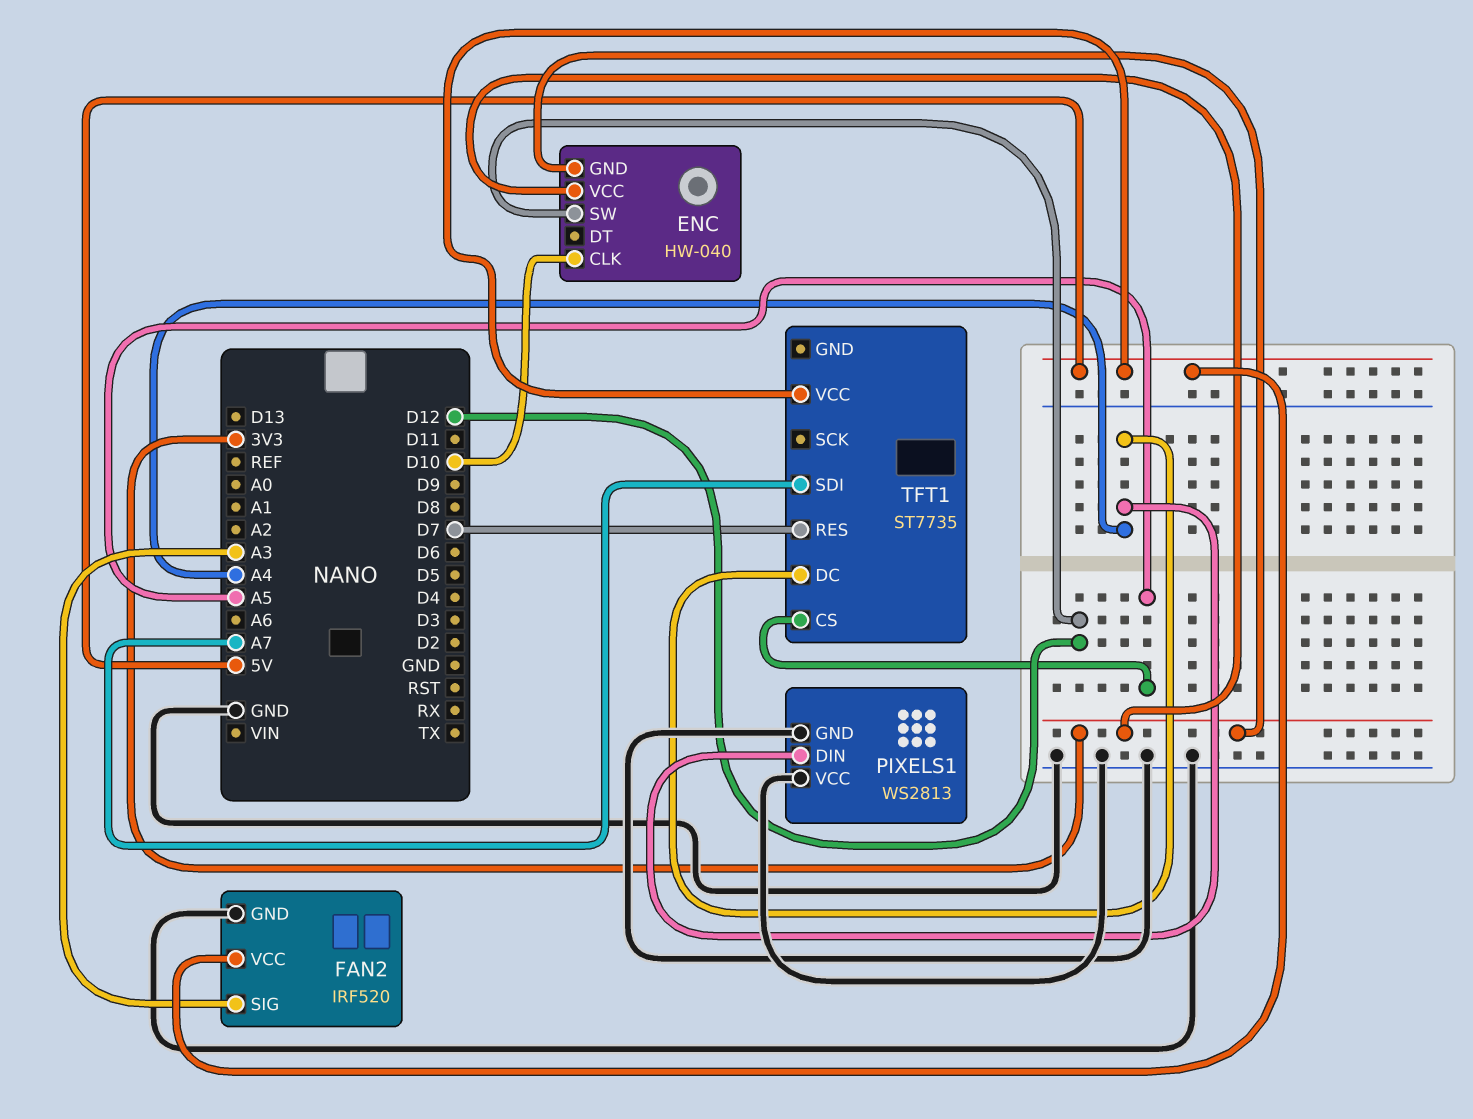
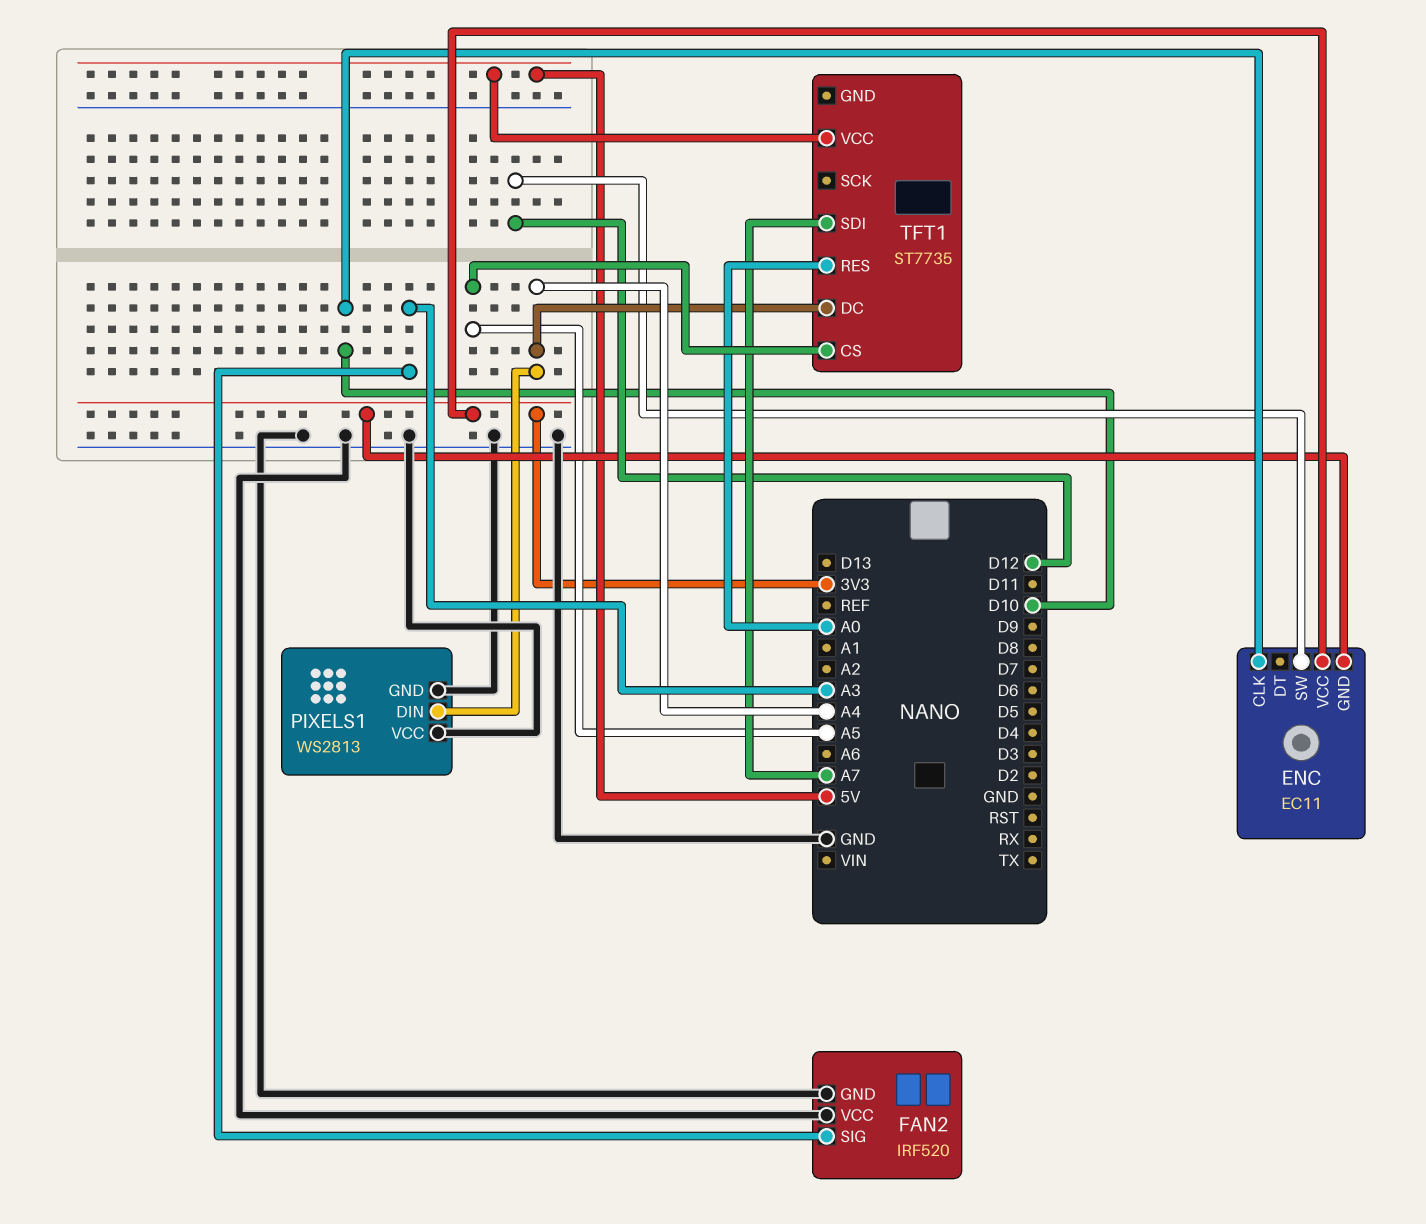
ENC: HW-040 -> EC11
FAN2 pin VCC: 5V -> GND
TFT1 pin RES: D7 -> A0

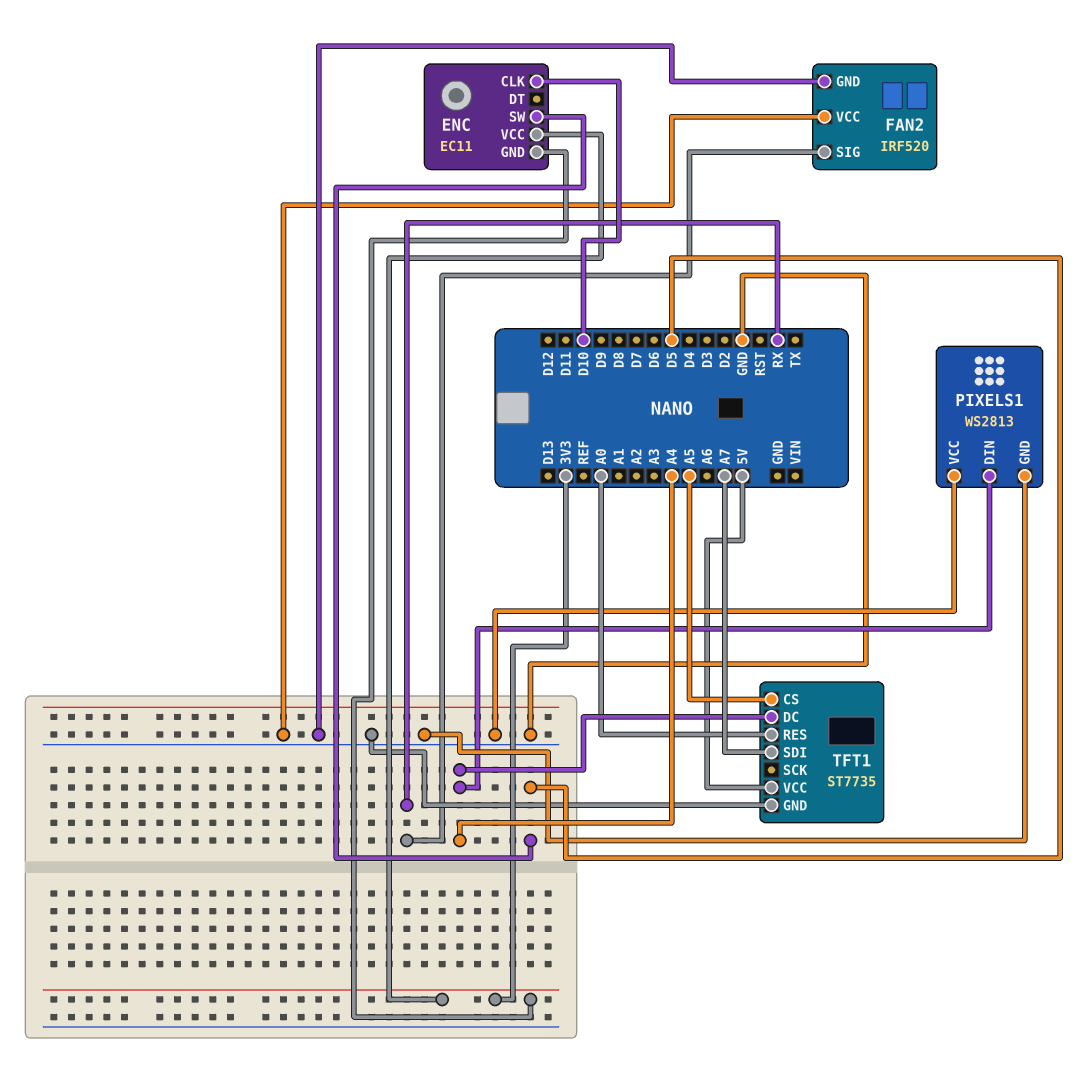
ENC pin SW: D12 -> D5
FAN2 pin SIG: A3 -> RX
TFT1 pin GND: none -> GND

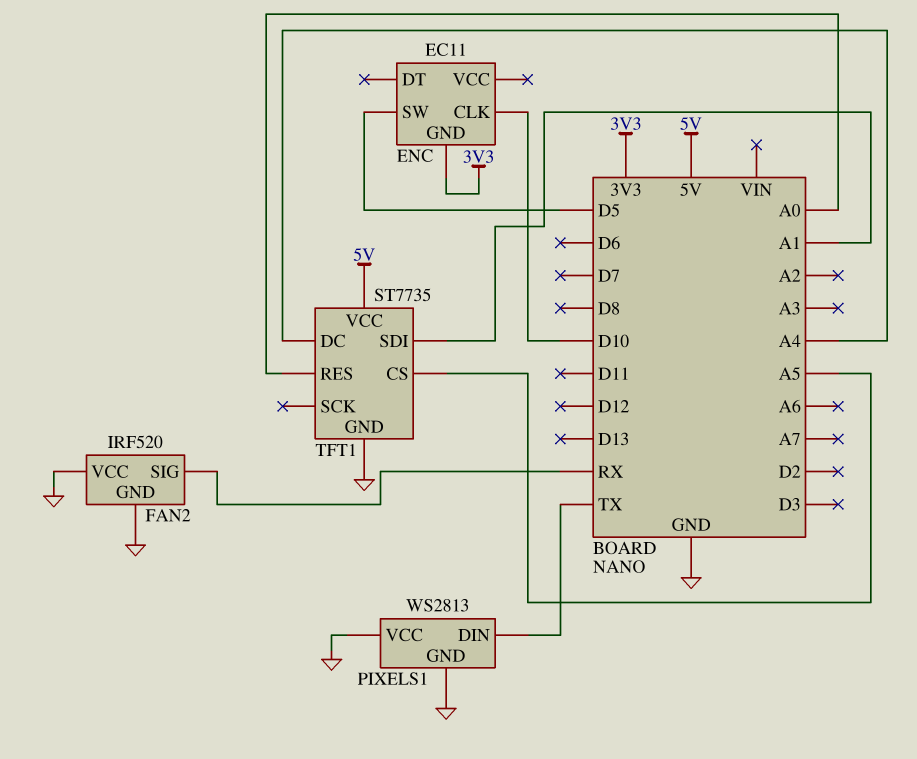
ENC pin VCC: 3V3 -> none
PIXELS1 pin DIN: A4 -> TX
TFT1 pin SDI: A7 -> A1

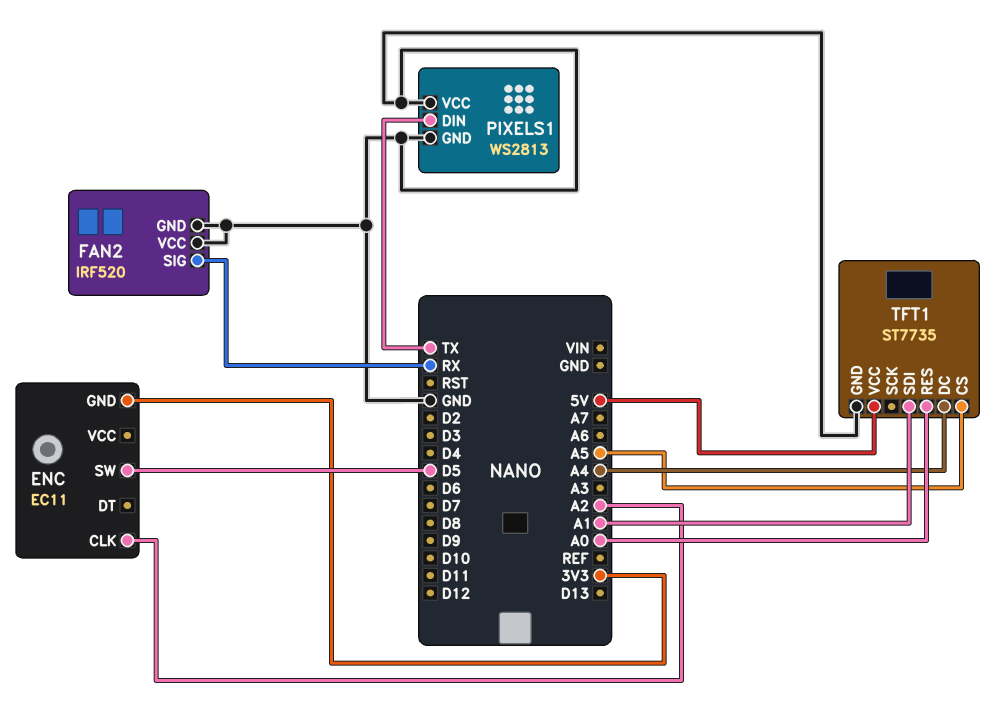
ENC pin CLK: D10 -> A2

